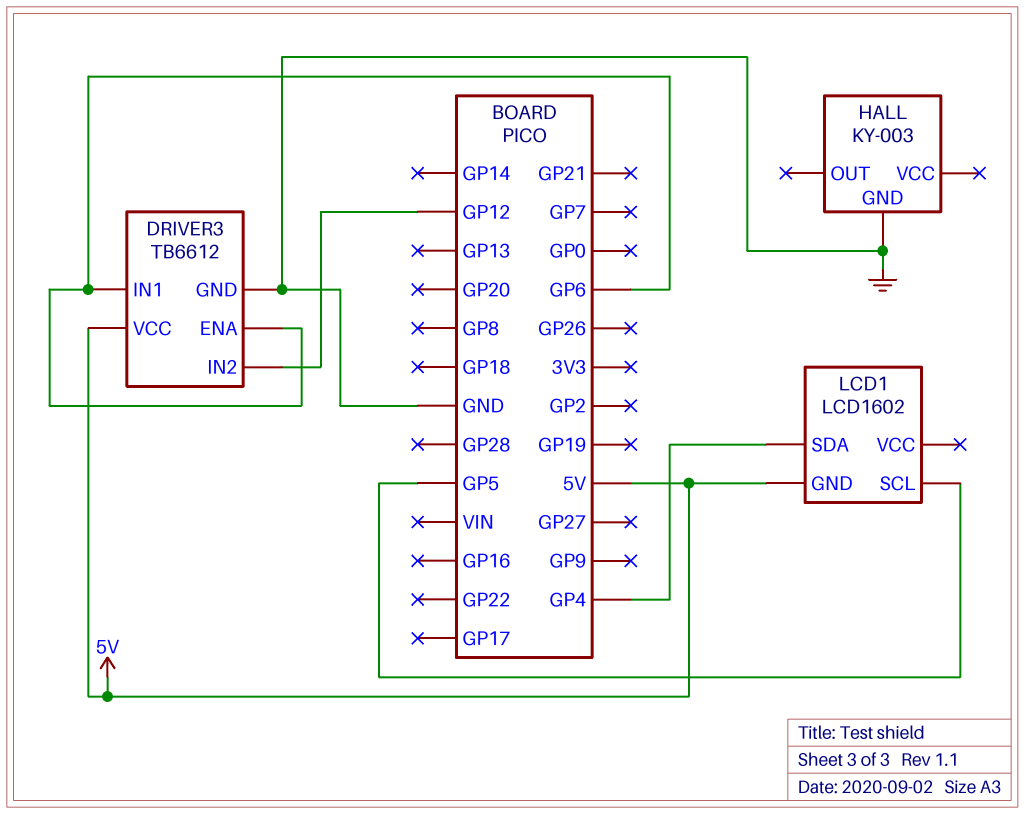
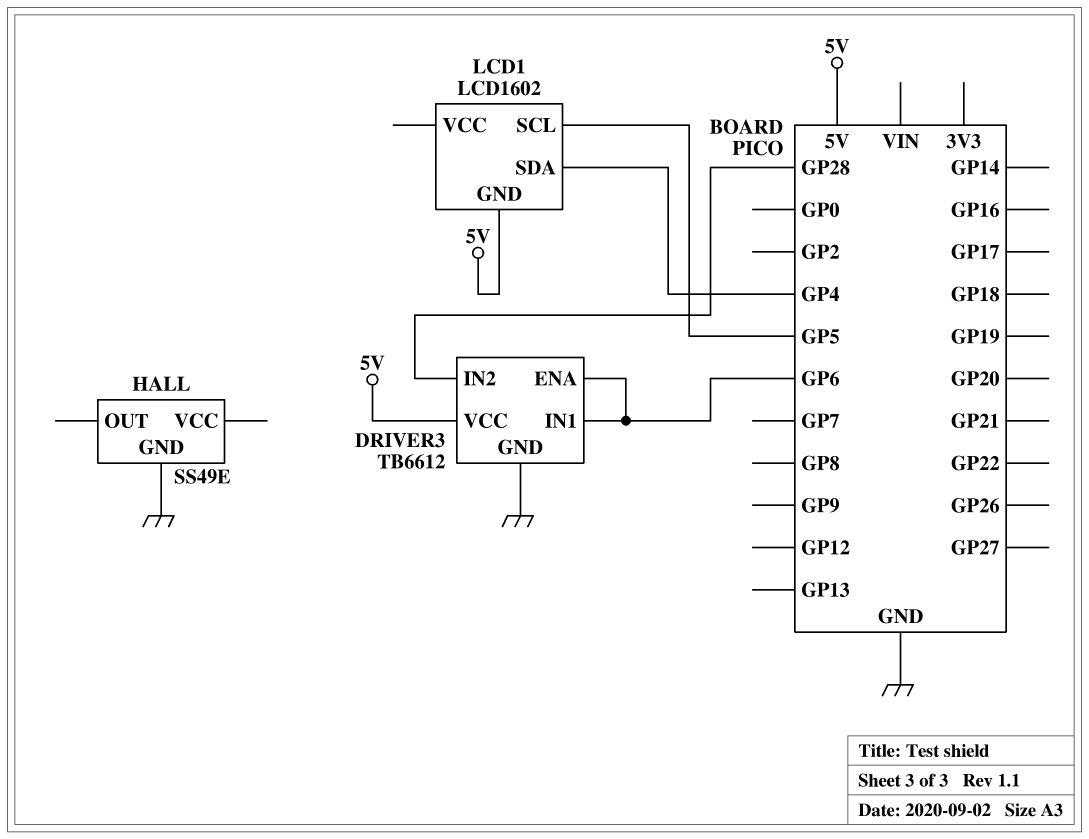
DRIVER3 pin IN2: GP12 -> GP28
HALL: KY-003 -> SS49E

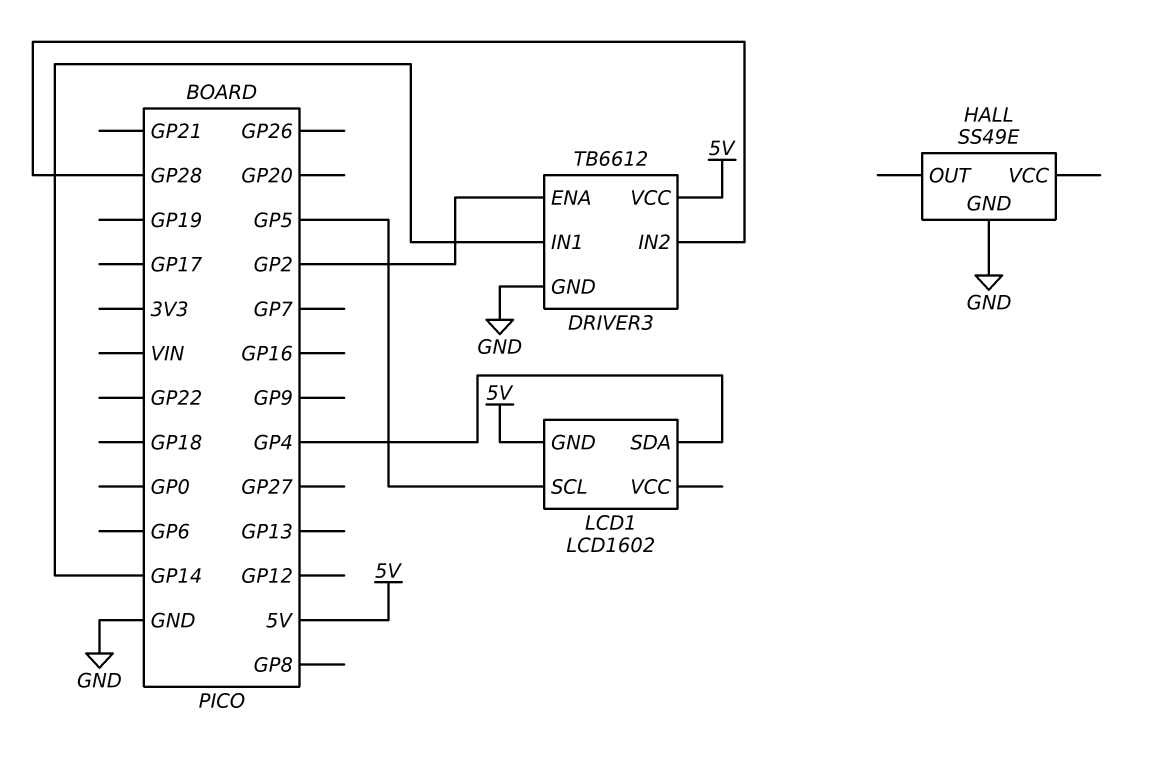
DRIVER3 pin ENA: GP6 -> GP2
DRIVER3 pin IN1: GP6 -> GP14

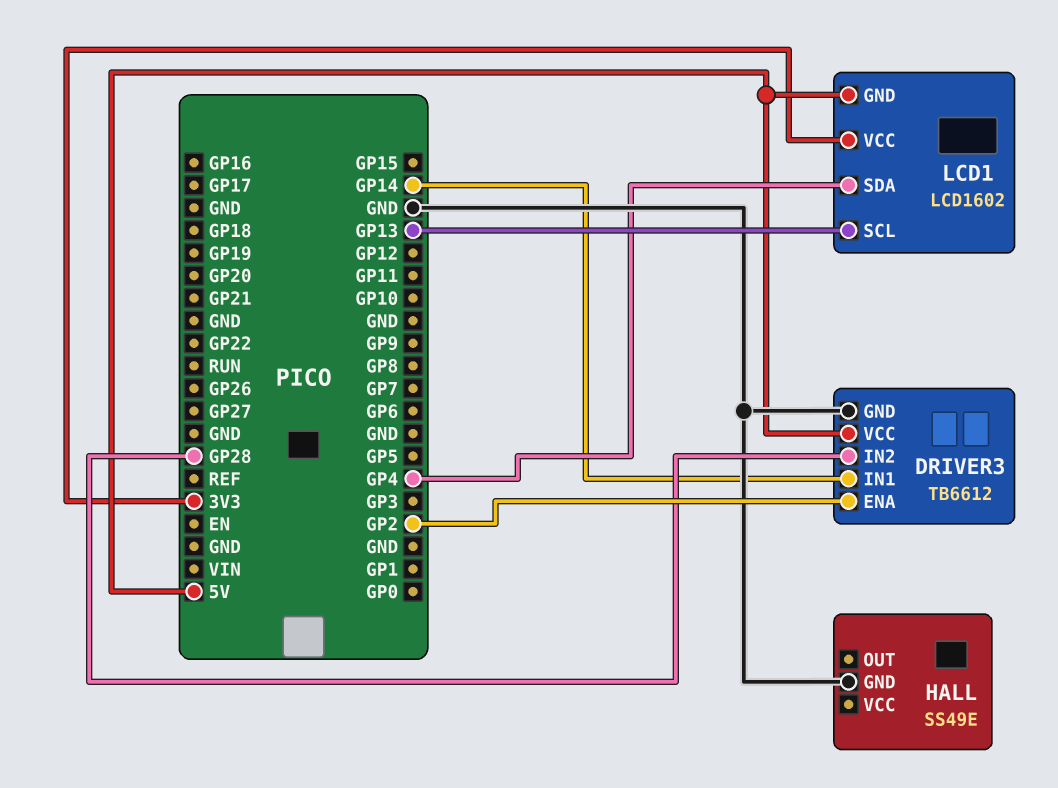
LCD1 pin SCL: GP5 -> GP13
LCD1 pin VCC: none -> 3V3

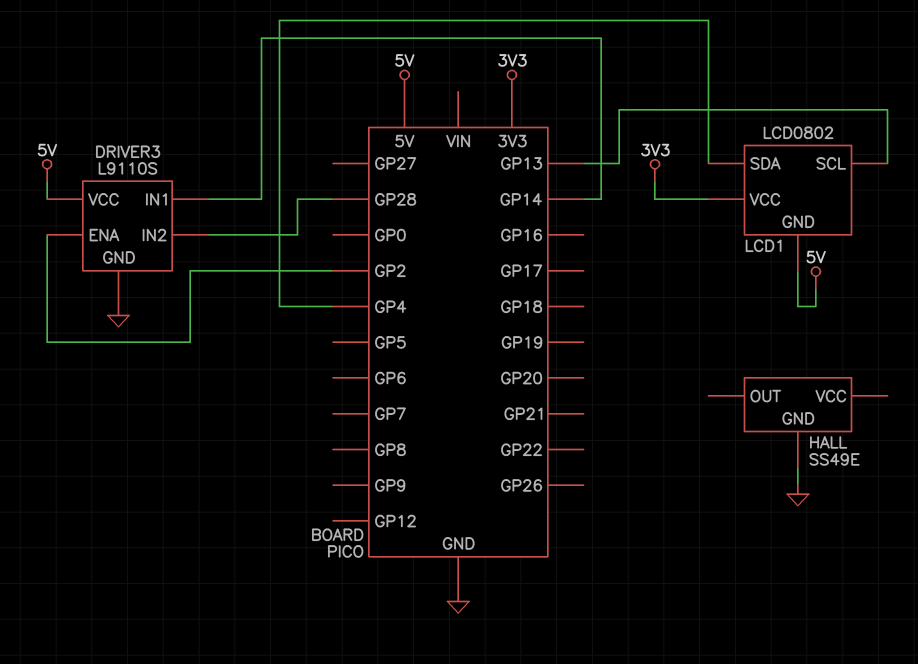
DRIVER3: TB6612 -> L9110S
LCD1: LCD1602 -> LCD0802

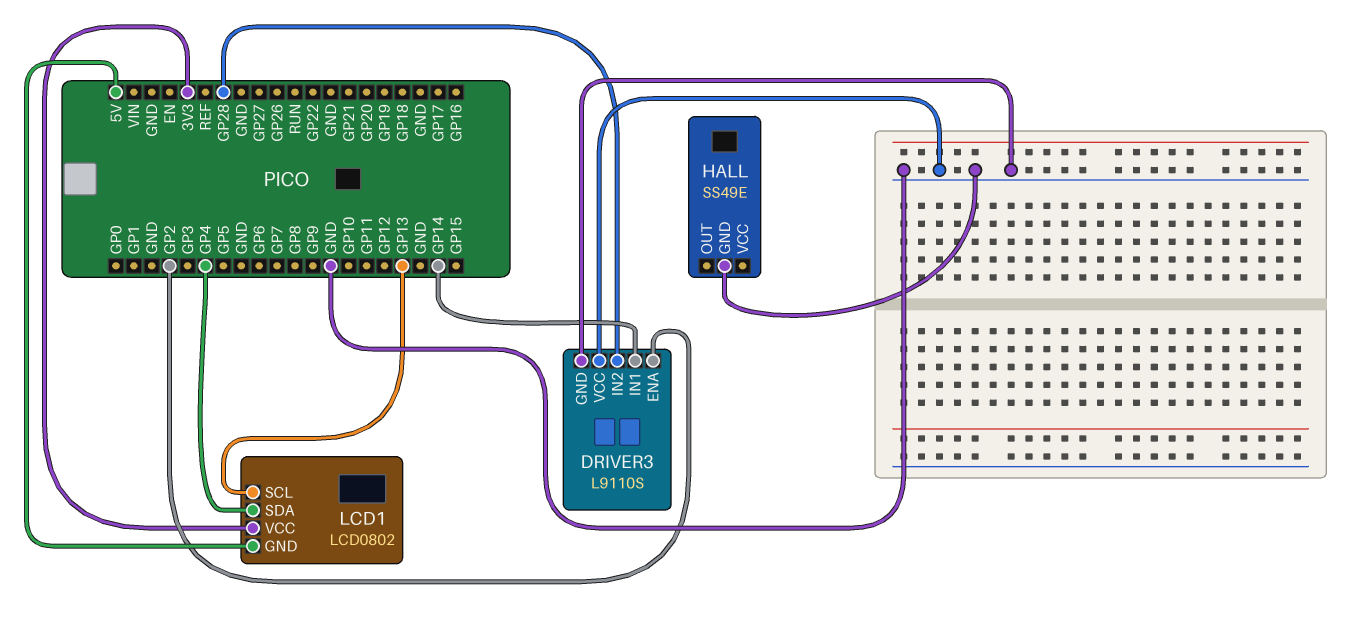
DRIVER3 pin VCC: 5V -> GND

